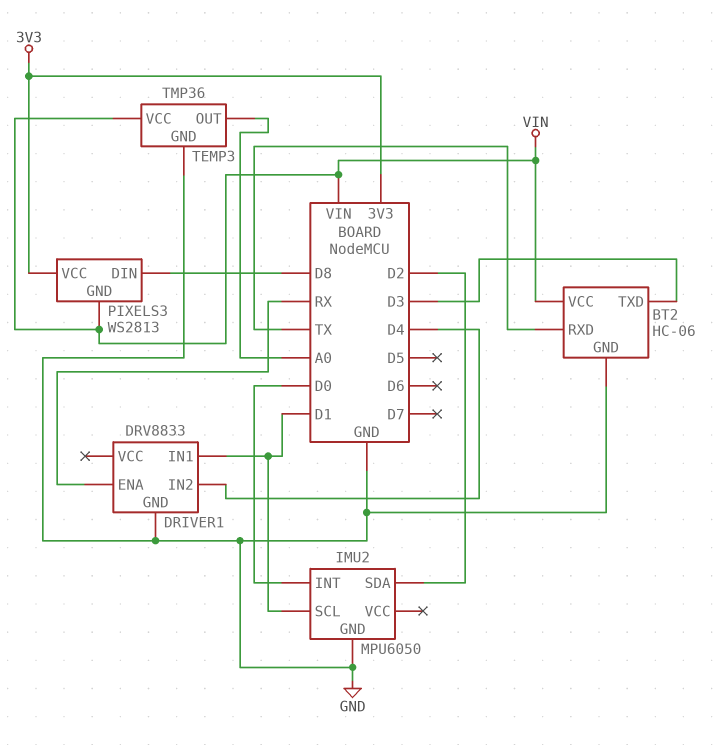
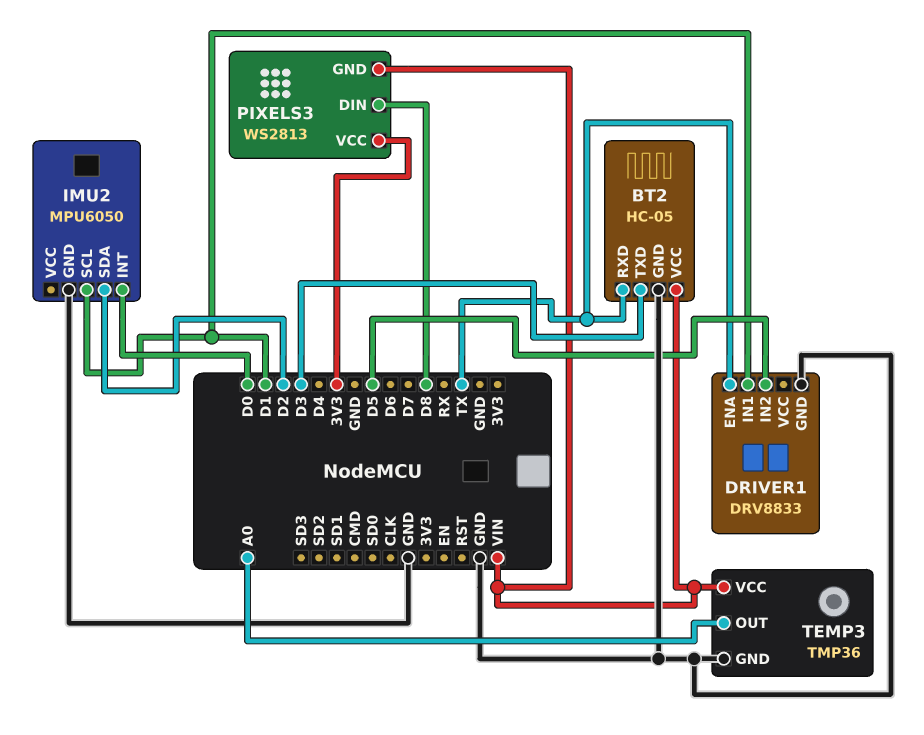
BT2: HC-06 -> HC-05
DRIVER1 pin ENA: RX -> TX
DRIVER1 pin IN2: D4 -> D5

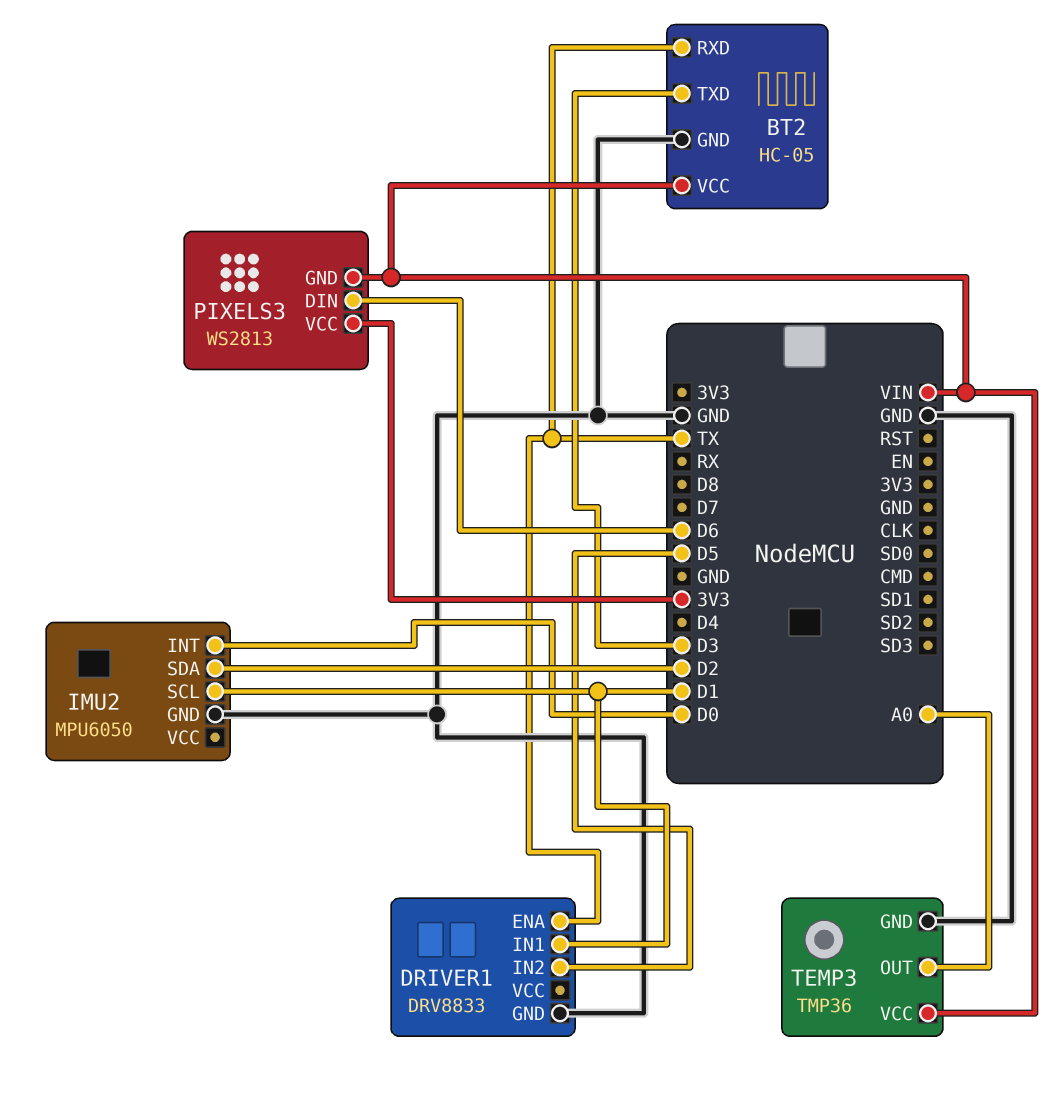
PIXELS3 pin DIN: D8 -> D6

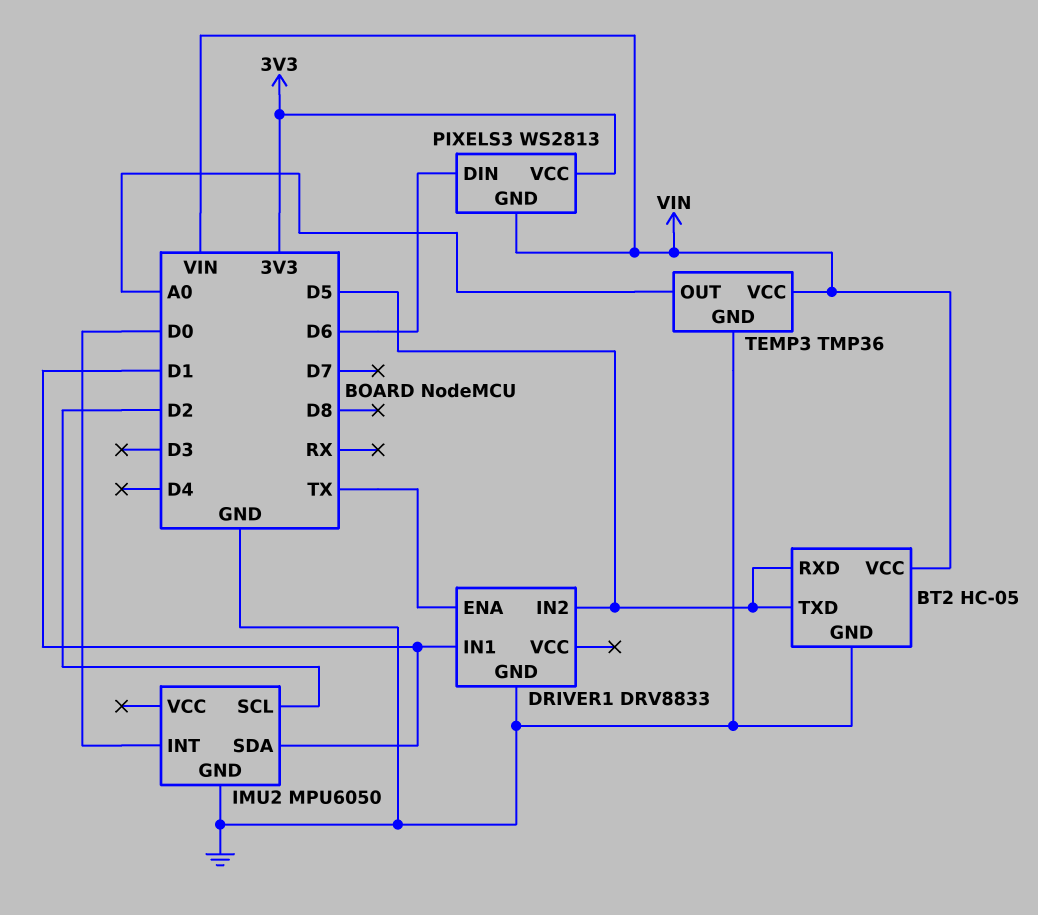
BT2 pin RXD: TX -> D5
BT2 pin TXD: D3 -> D5
IMU2 pin SCL: D1 -> D2
IMU2 pin SDA: D2 -> D1

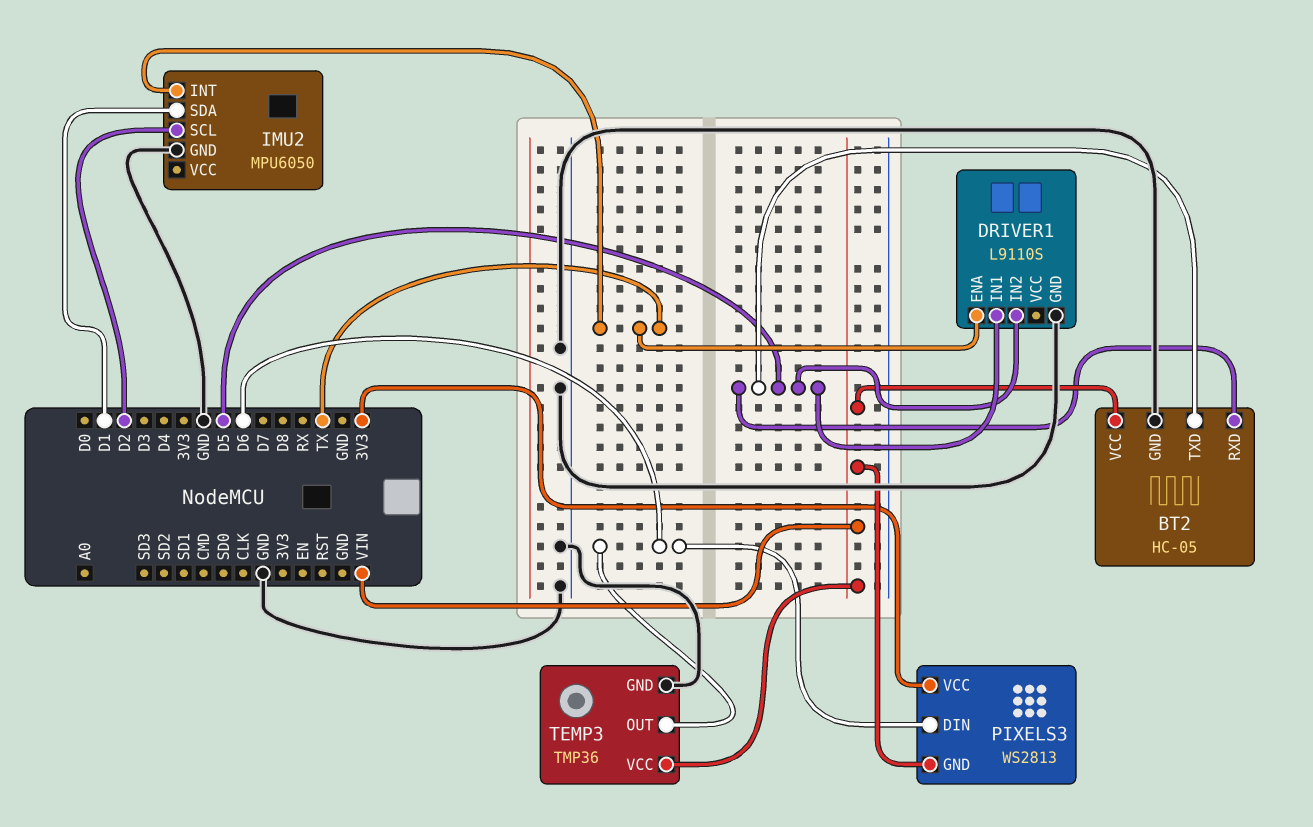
DRIVER1: DRV8833 -> L9110S
DRIVER1 pin IN1: D1 -> D5
IMU2 pin INT: D0 -> TX
TEMP3 pin OUT: A0 -> D6

